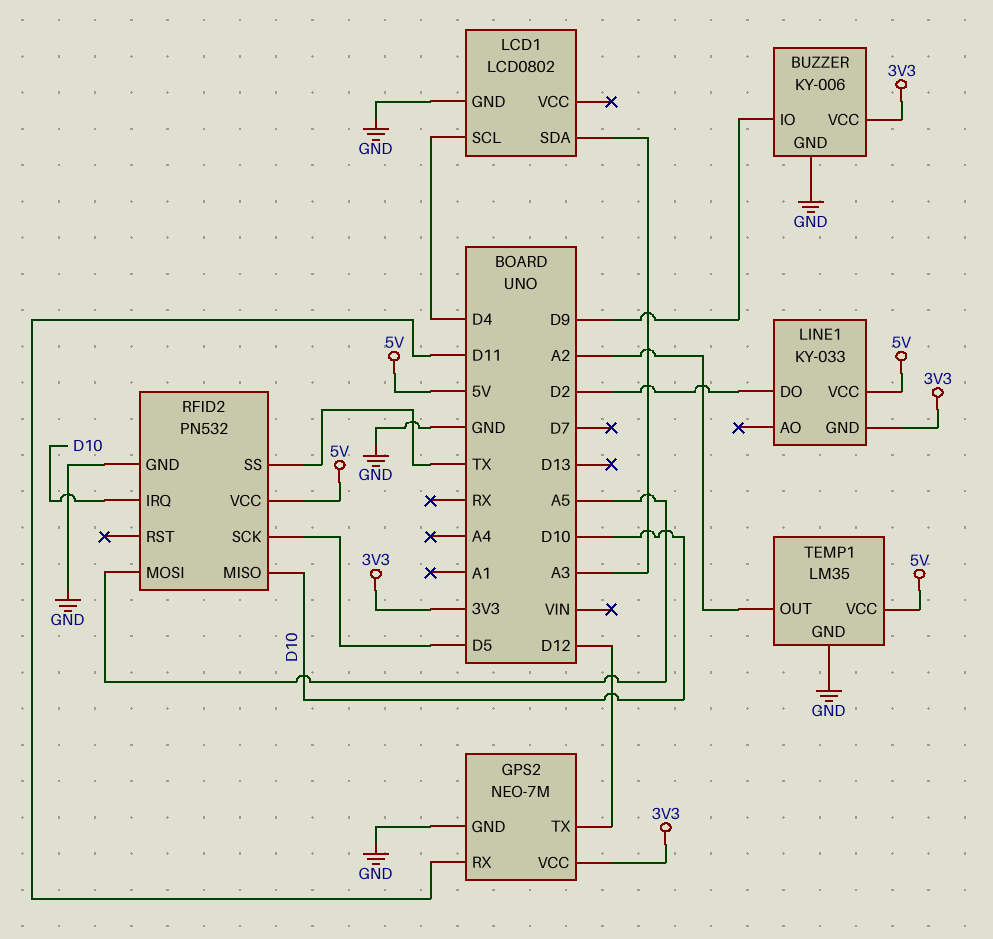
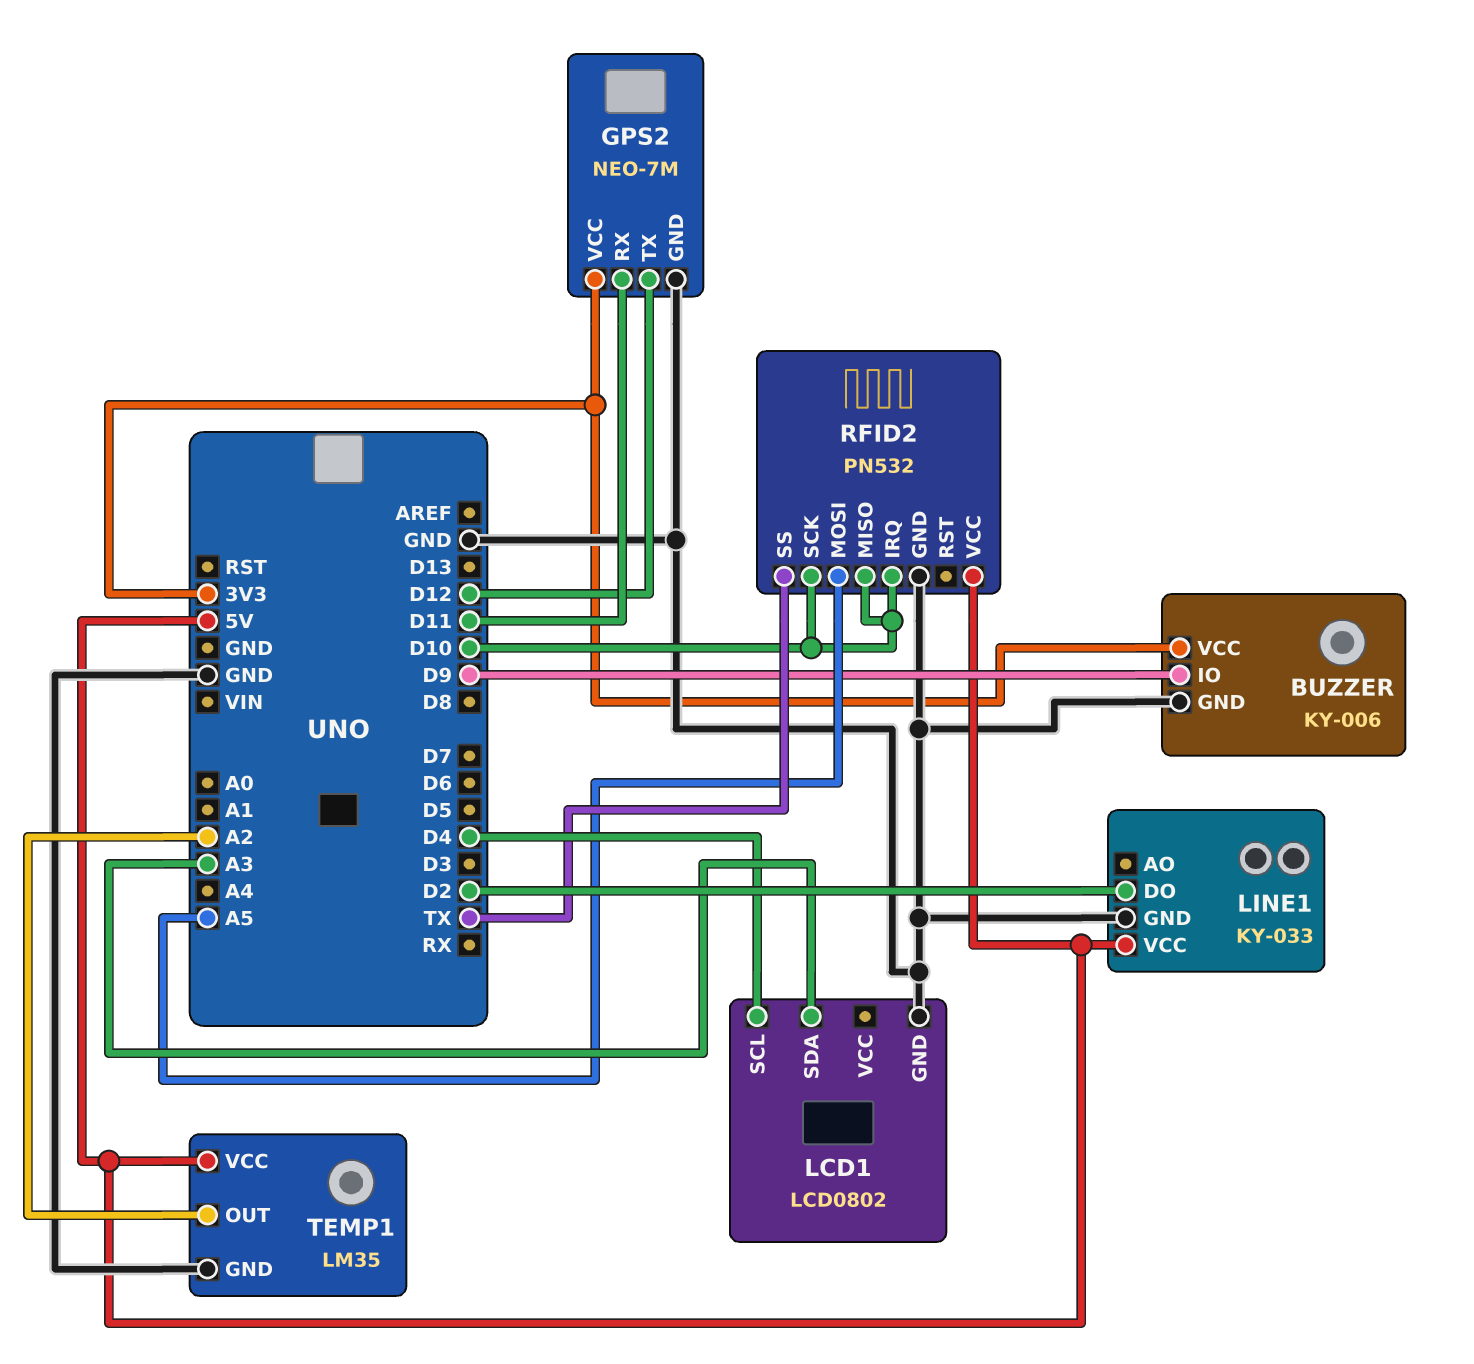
LINE1 pin GND: 3V3 -> GND
RFID2 pin SCK: D5 -> D10

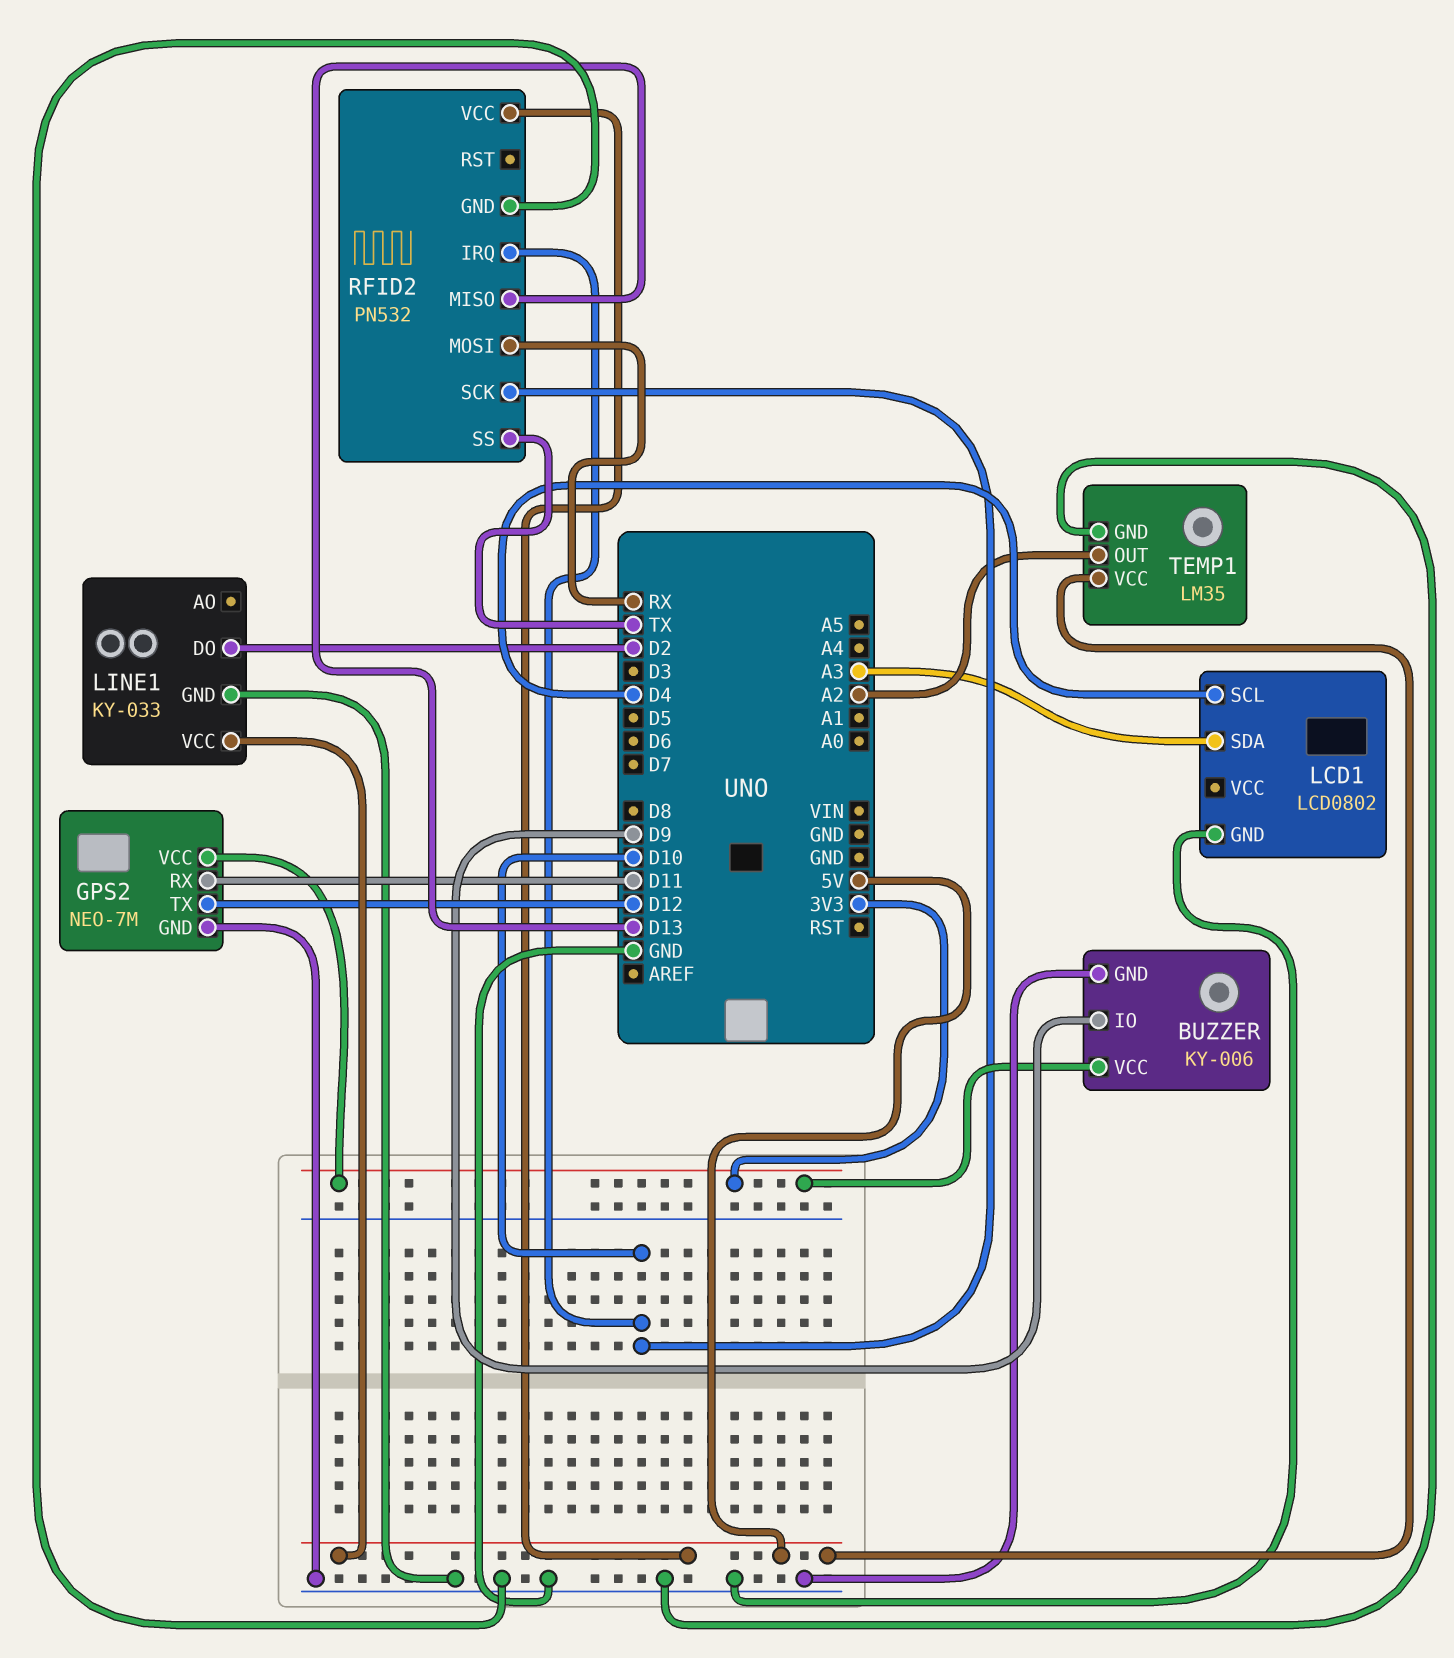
RFID2 pin MISO: D10 -> D13
RFID2 pin MOSI: A5 -> RX

